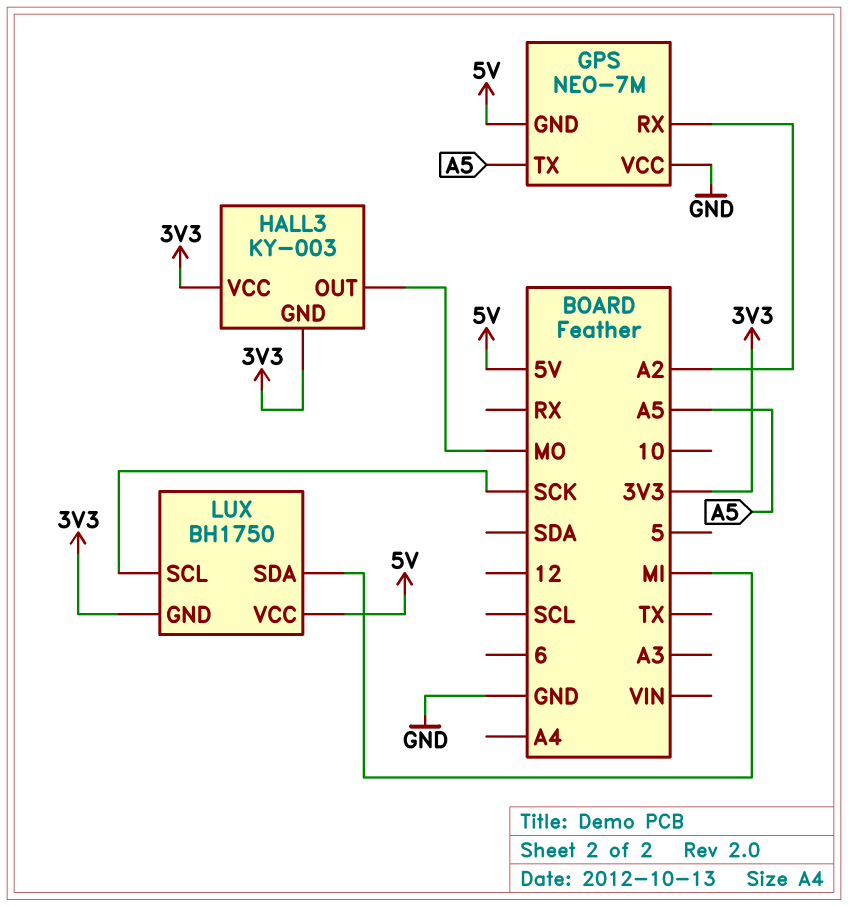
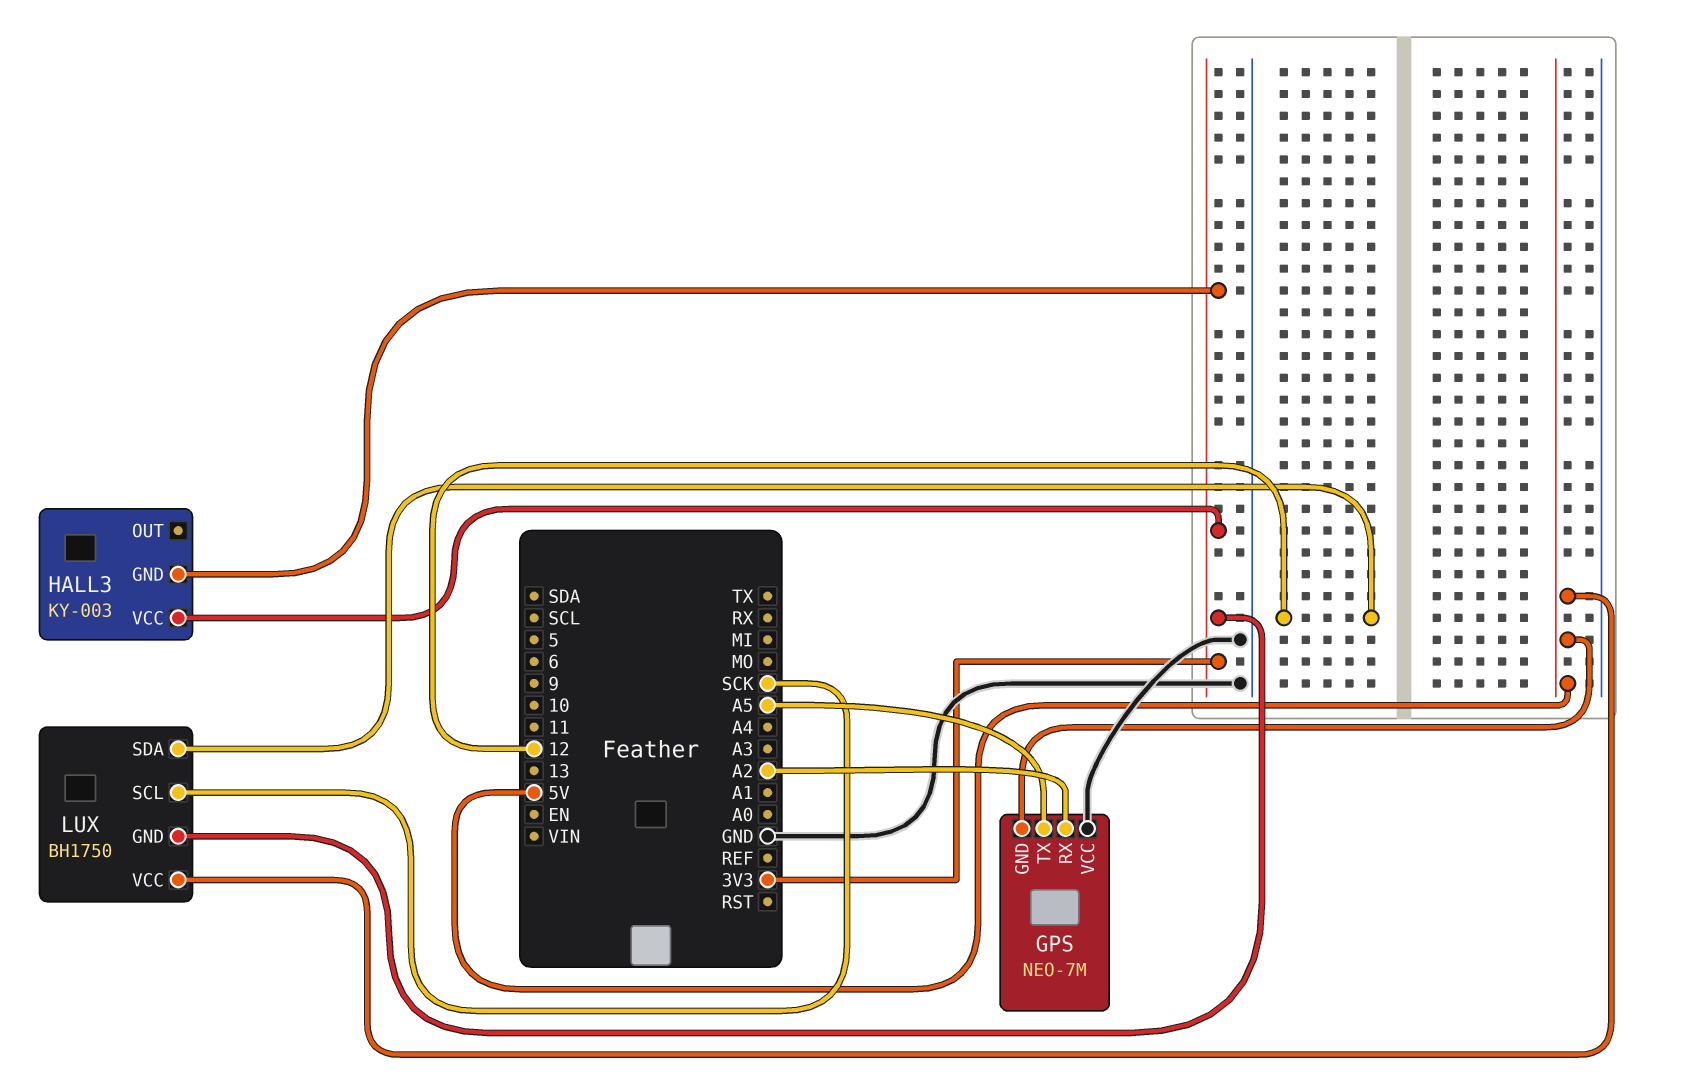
HALL3 pin OUT: MO -> none
LUX pin SDA: MI -> 12

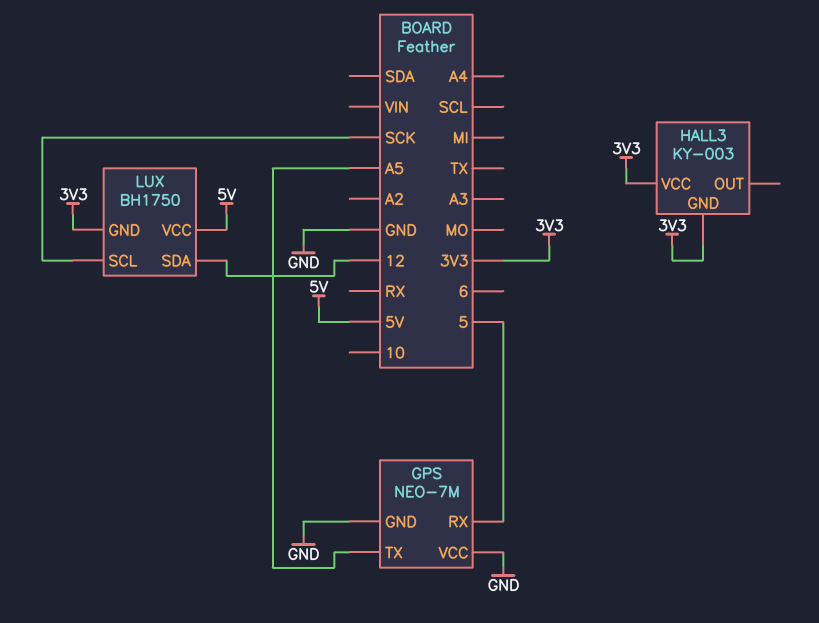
GPS pin GND: 5V -> GND
GPS pin RX: A2 -> 5

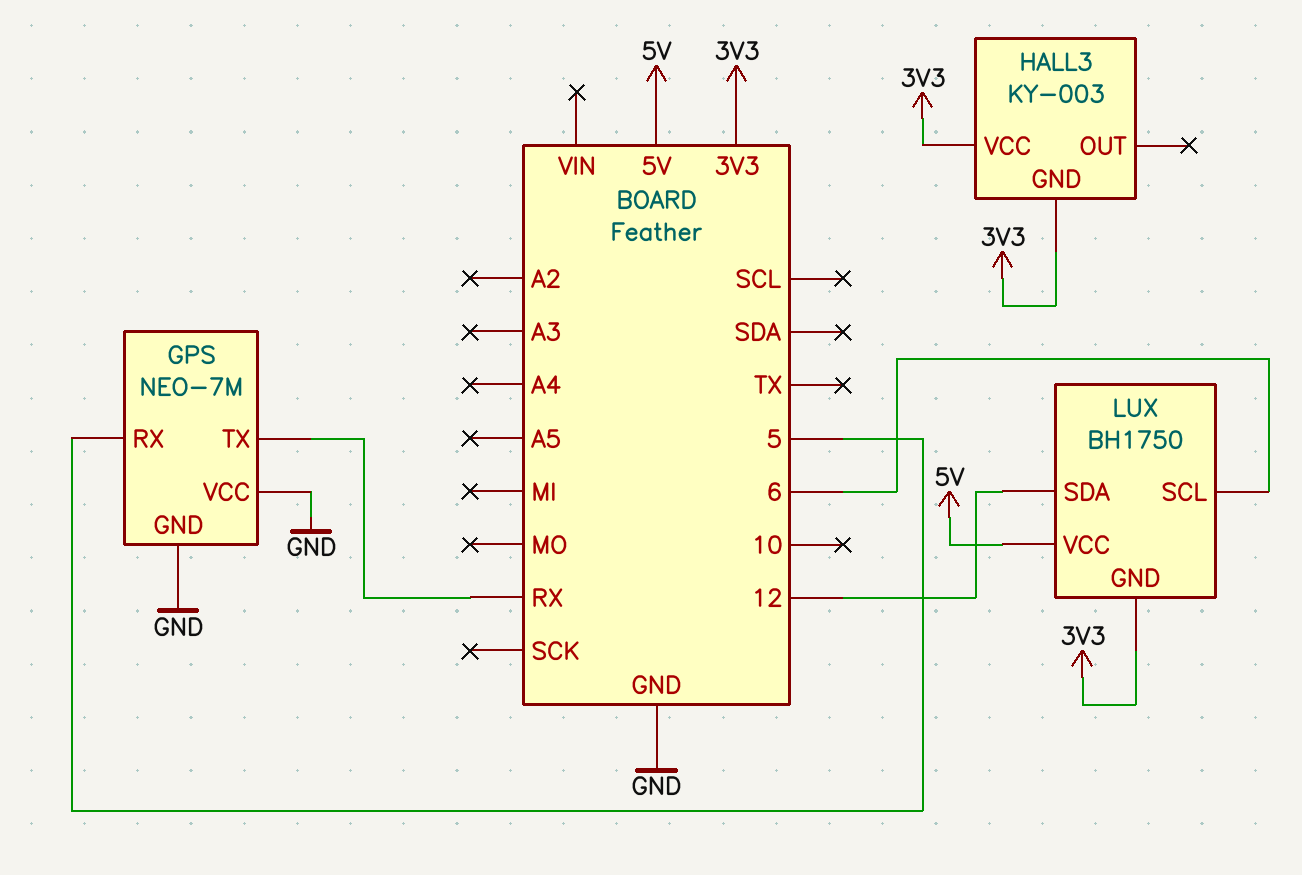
GPS pin TX: A5 -> RX
LUX pin SCL: SCK -> 6

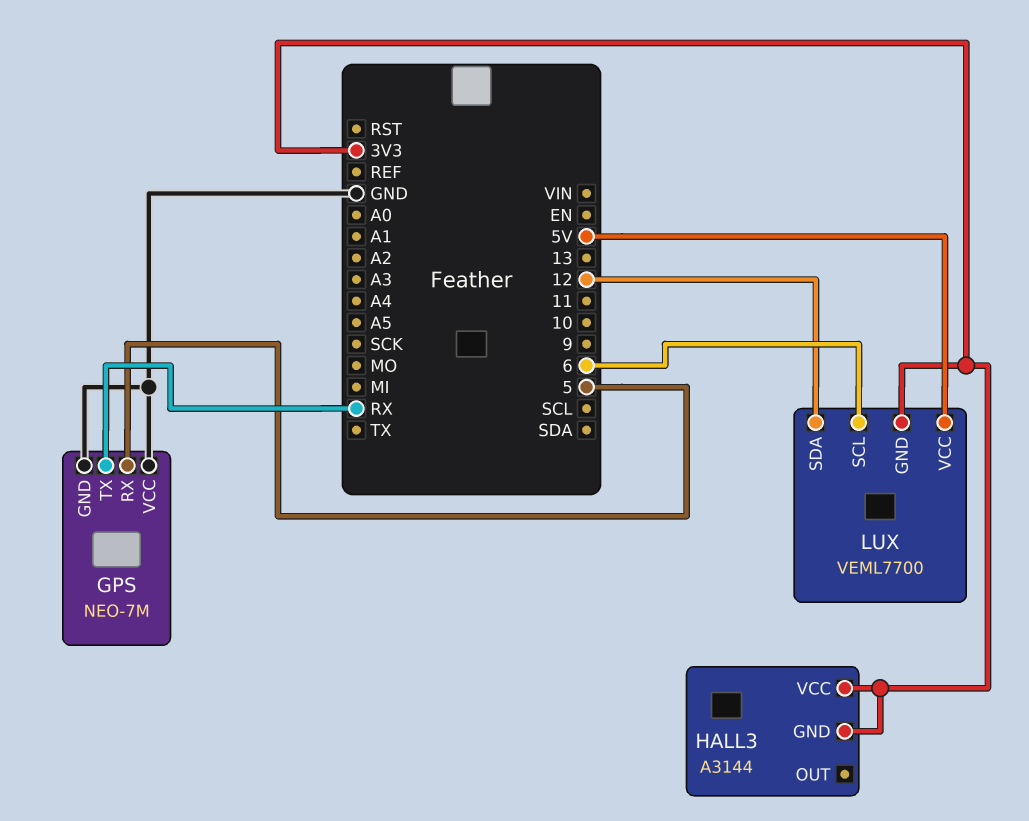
HALL3: KY-003 -> A3144
LUX: BH1750 -> VEML7700

